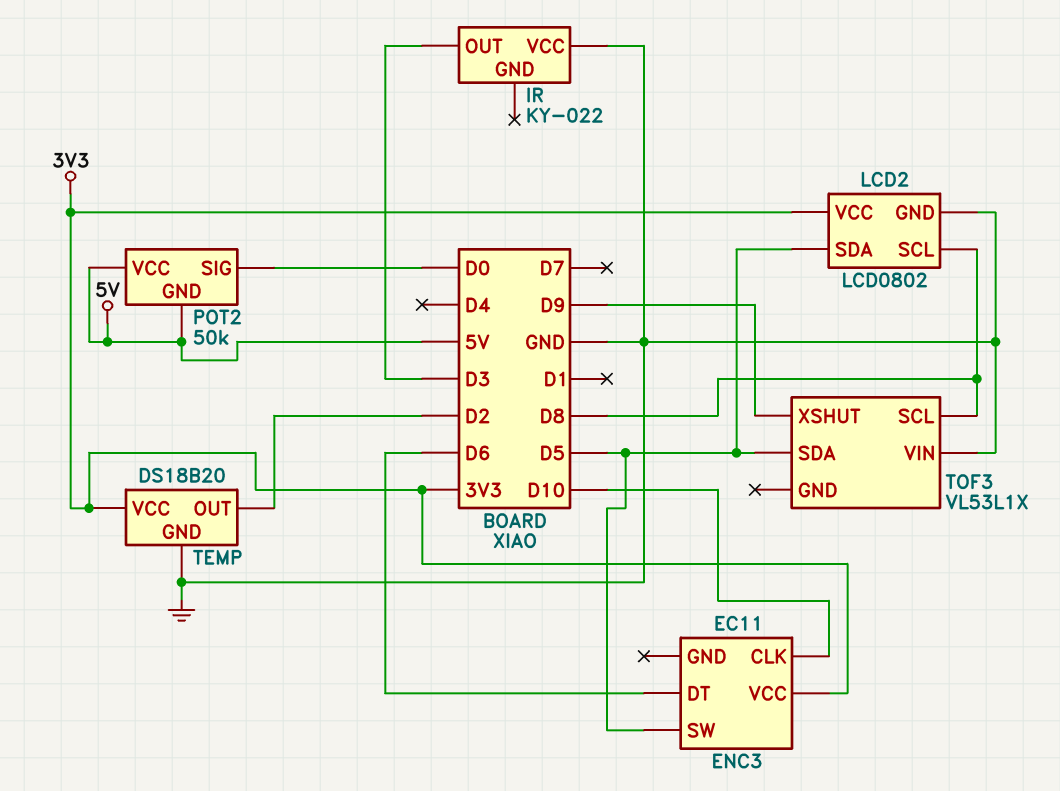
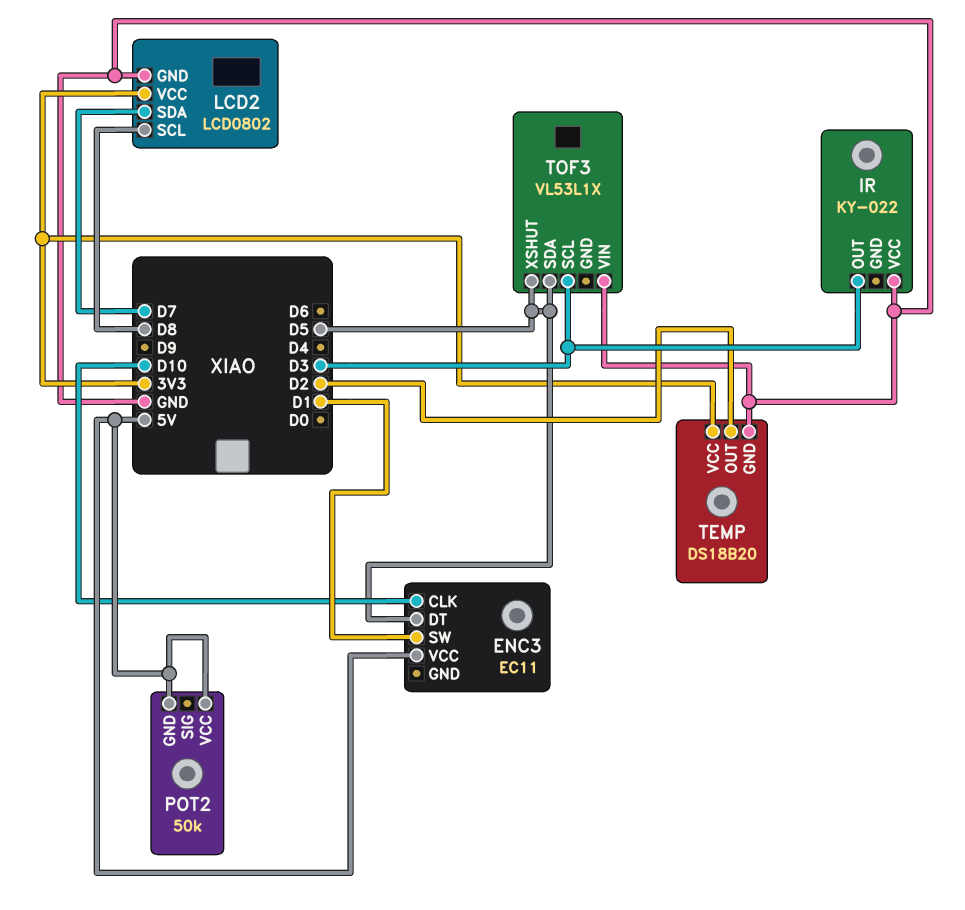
ENC3 pin DT: D6 -> D5
ENC3 pin SW: D5 -> D1
ENC3 pin VCC: 3V3 -> 5V
LCD2 pin SDA: D5 -> D7
POT2 pin SIG: D0 -> none
TOF3 pin SCL: D8 -> D3
TOF3 pin XSHUT: D9 -> D5

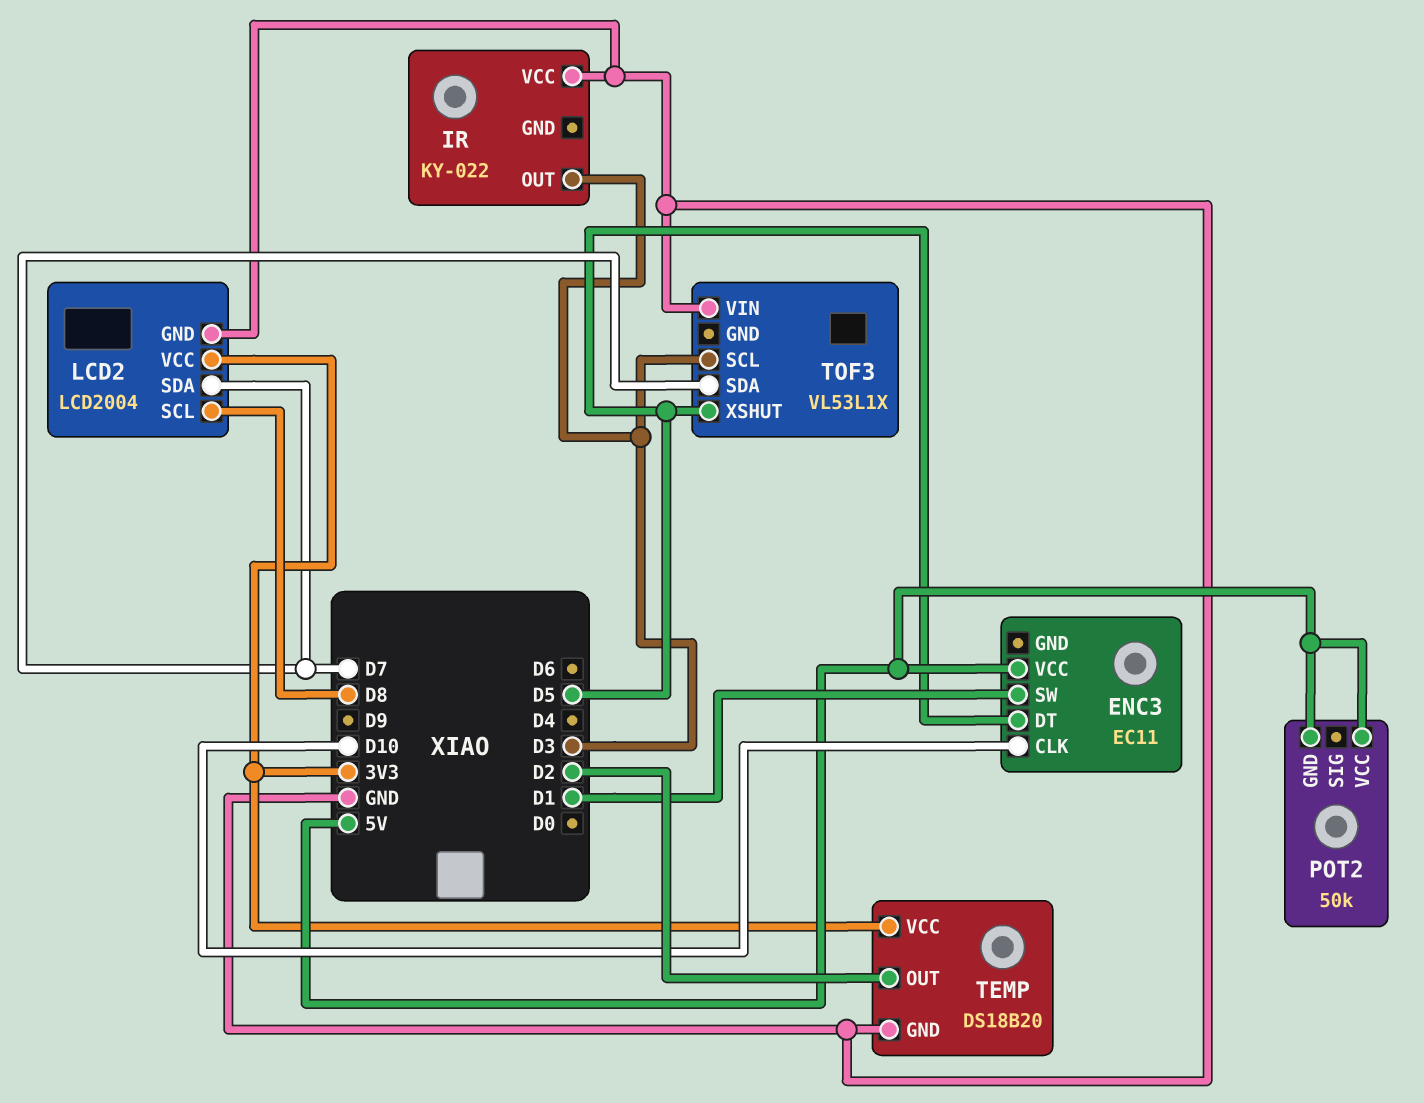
LCD2: LCD0802 -> LCD2004
TOF3 pin SDA: D5 -> D7

